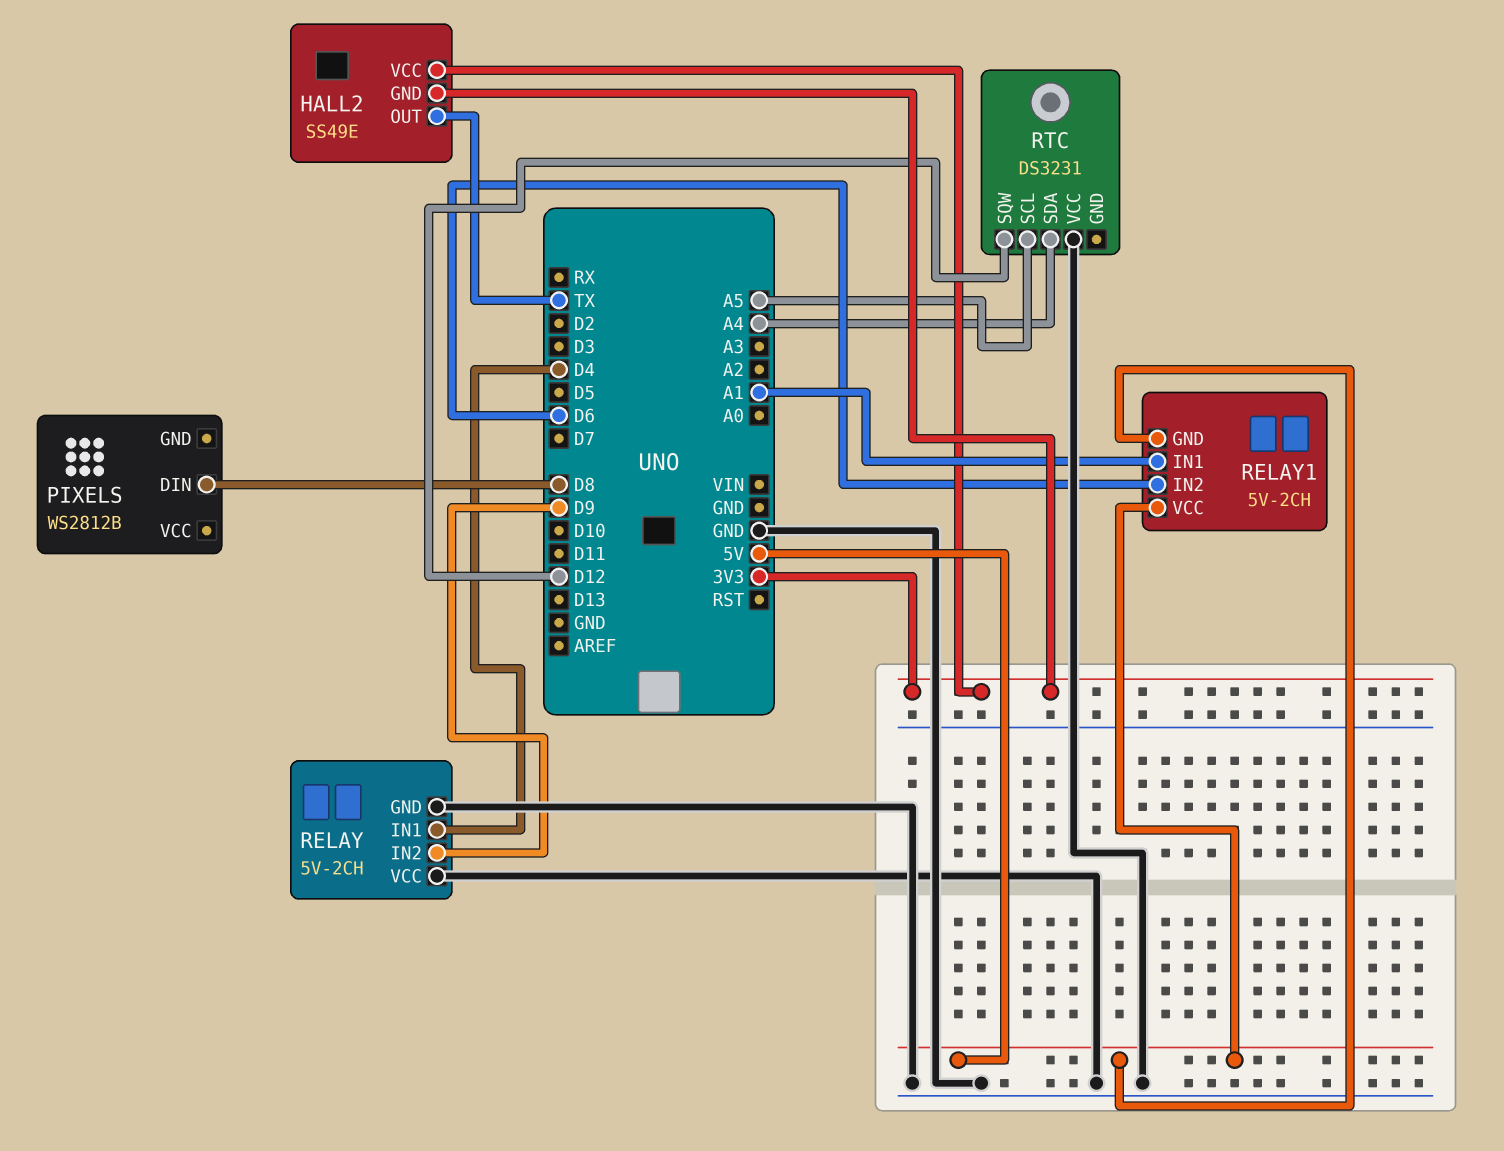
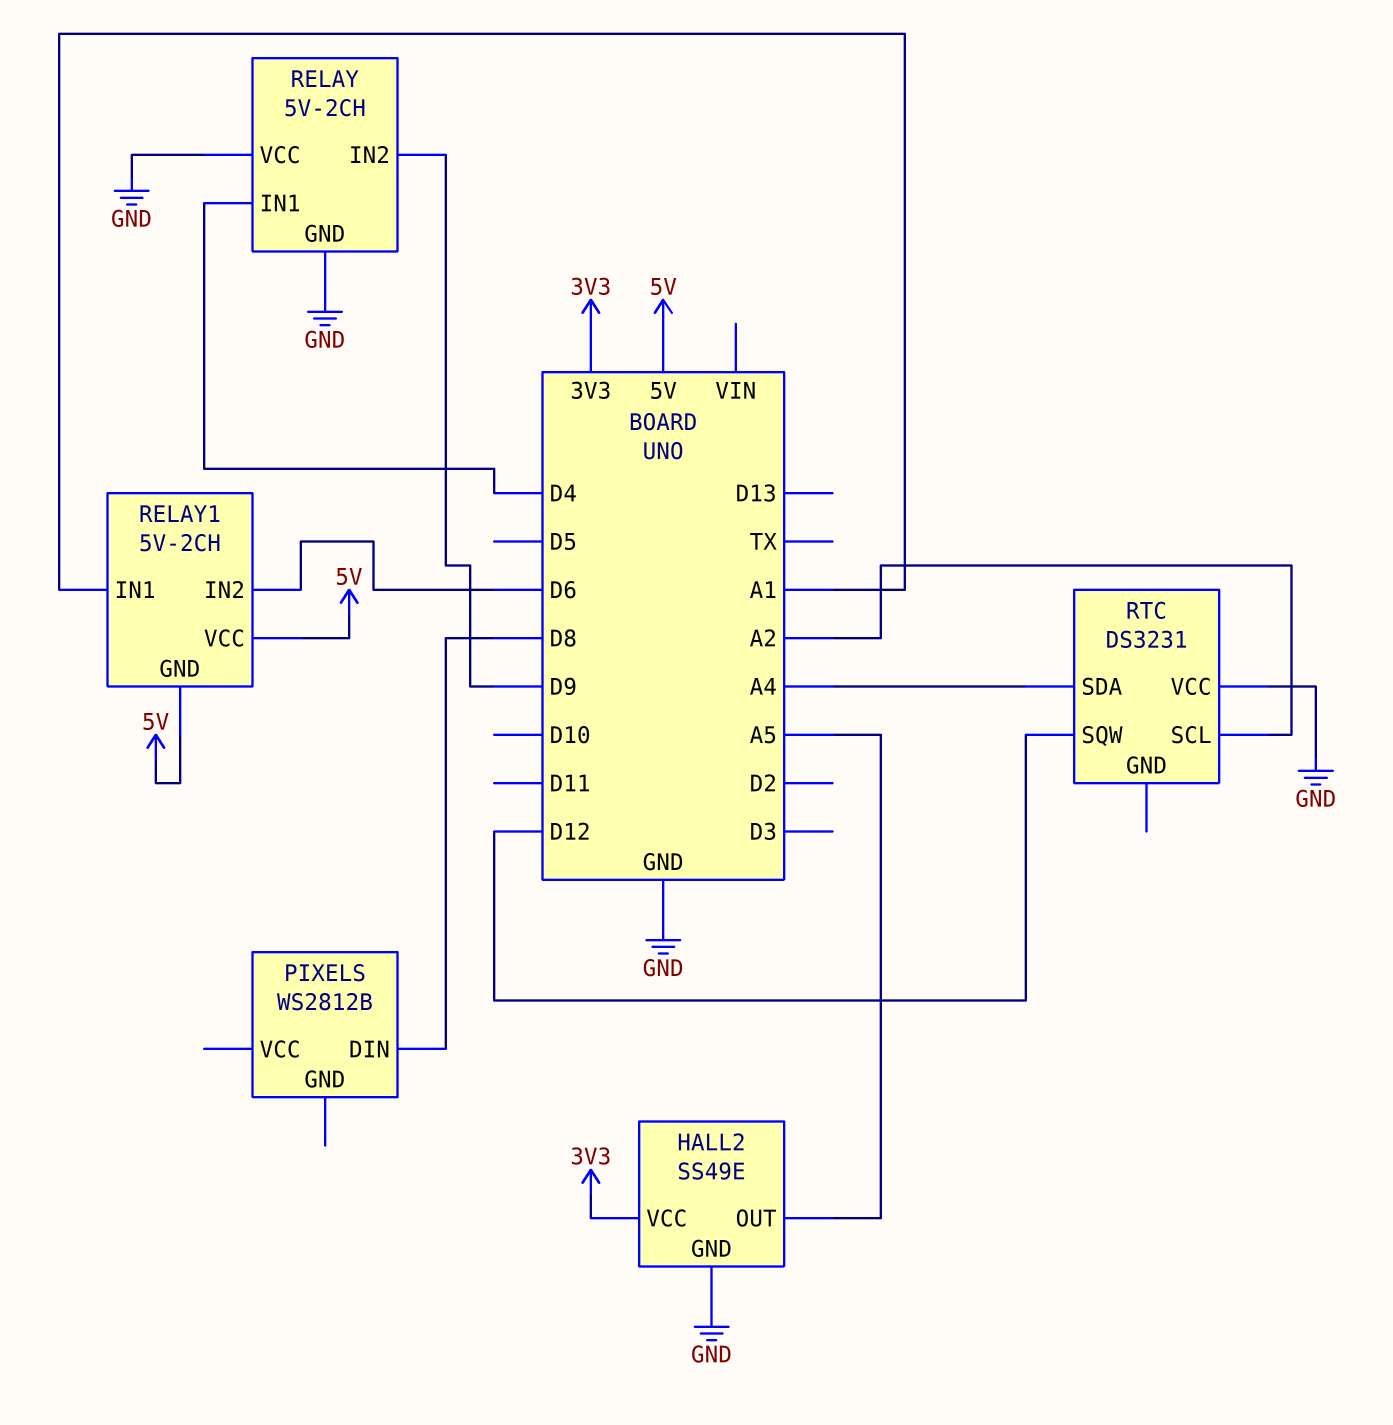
HALL2 pin GND: 3V3 -> GND
HALL2 pin OUT: TX -> A5
RTC pin SCL: A5 -> A2

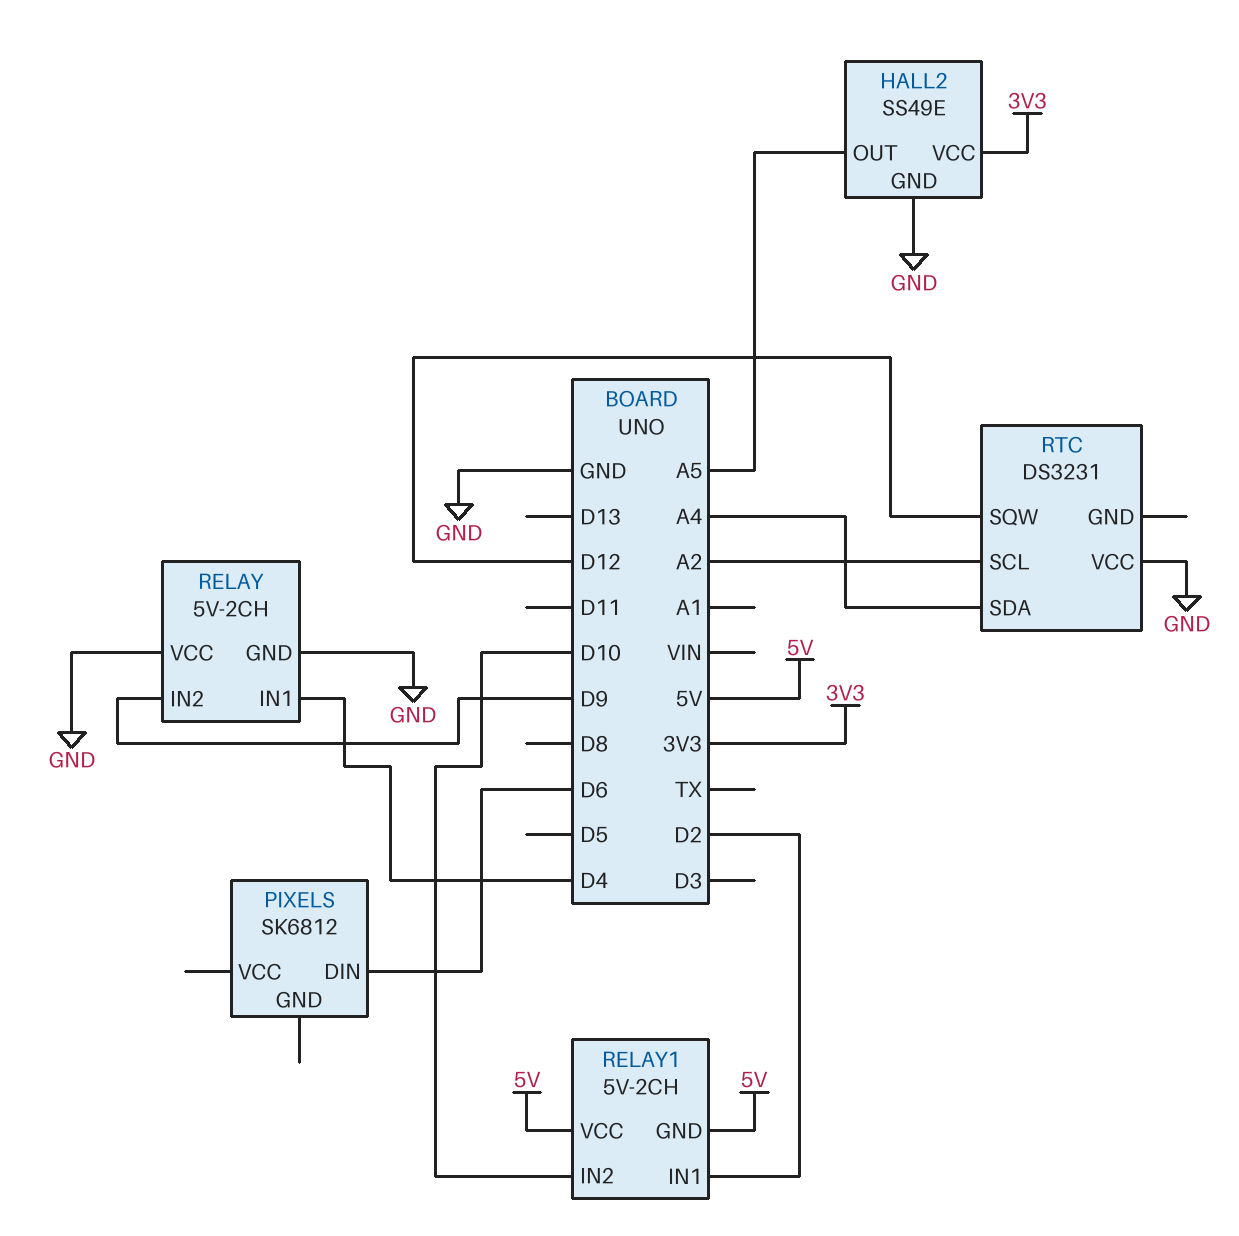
PIXELS: WS2812B -> SK6812
PIXELS pin DIN: D8 -> D6
RELAY1 pin IN1: A1 -> D2
RELAY1 pin IN2: D6 -> D10

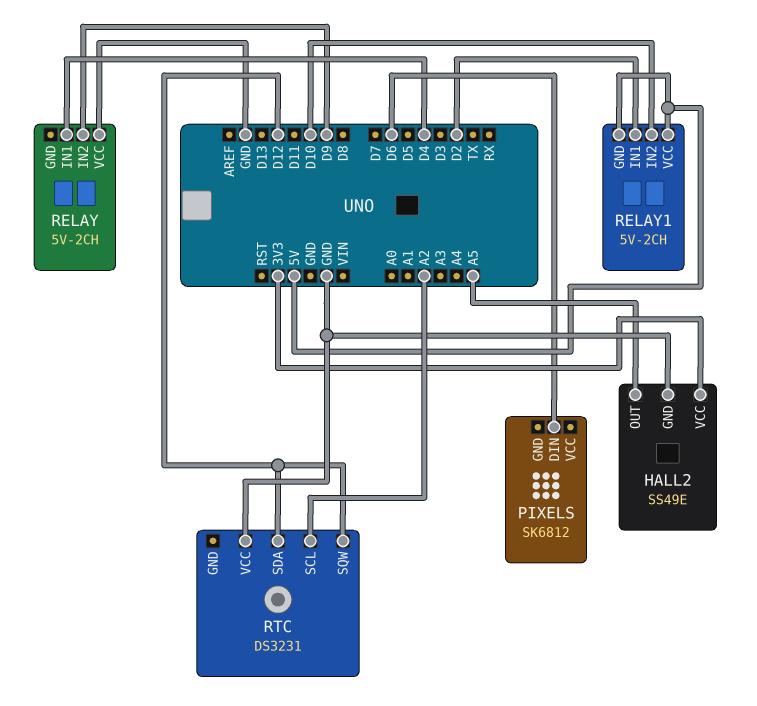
RELAY pin GND: GND -> none
RTC pin SDA: A4 -> D12

